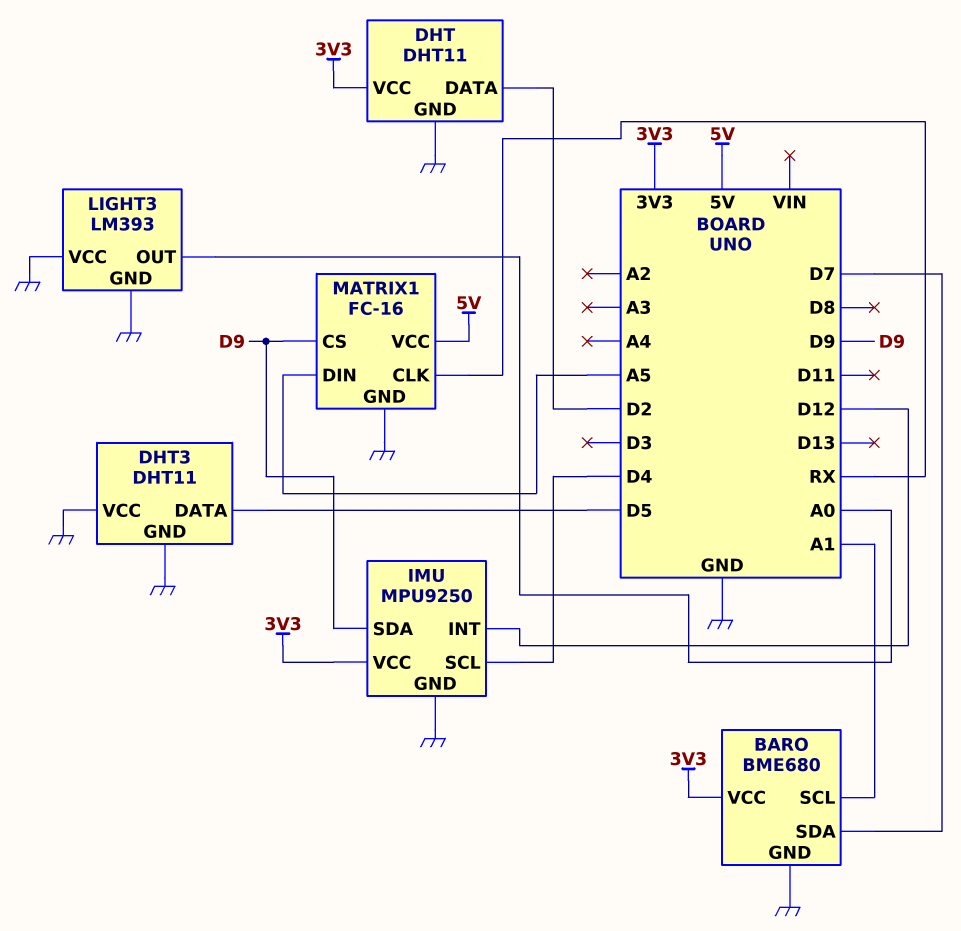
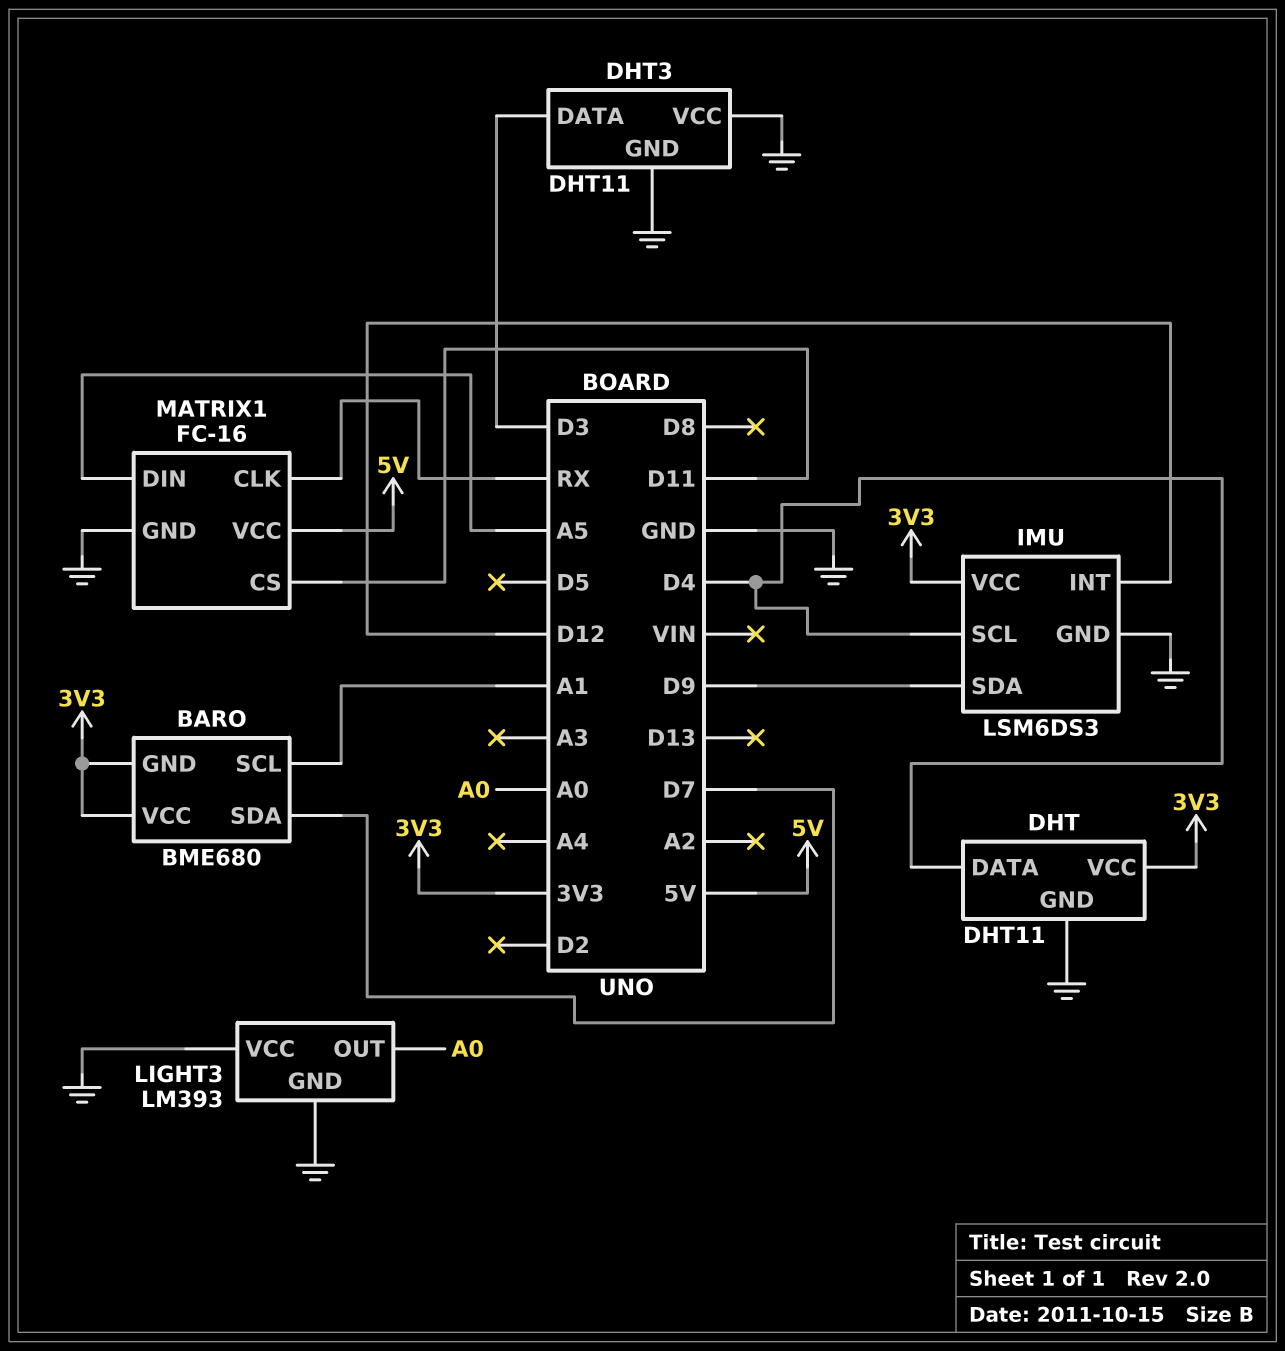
BARO pin GND: GND -> 3V3
DHT pin DATA: D2 -> D4
DHT3 pin DATA: D5 -> D3
IMU: MPU9250 -> LSM6DS3
MATRIX1 pin CS: D9 -> D11

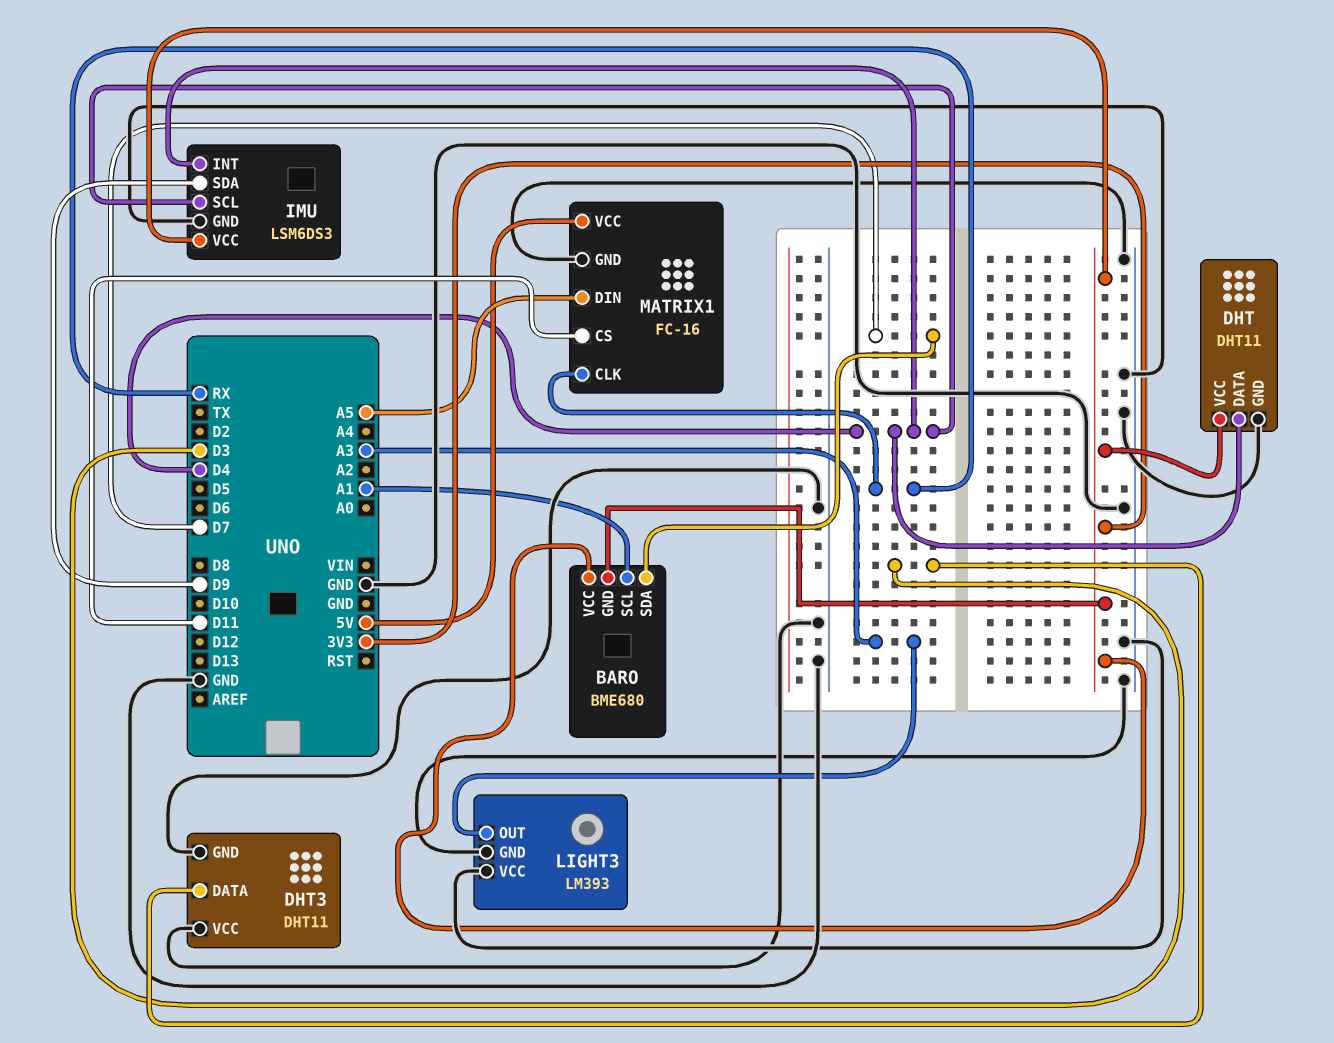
IMU pin INT: D12 -> D4
LIGHT3 pin OUT: A0 -> A3

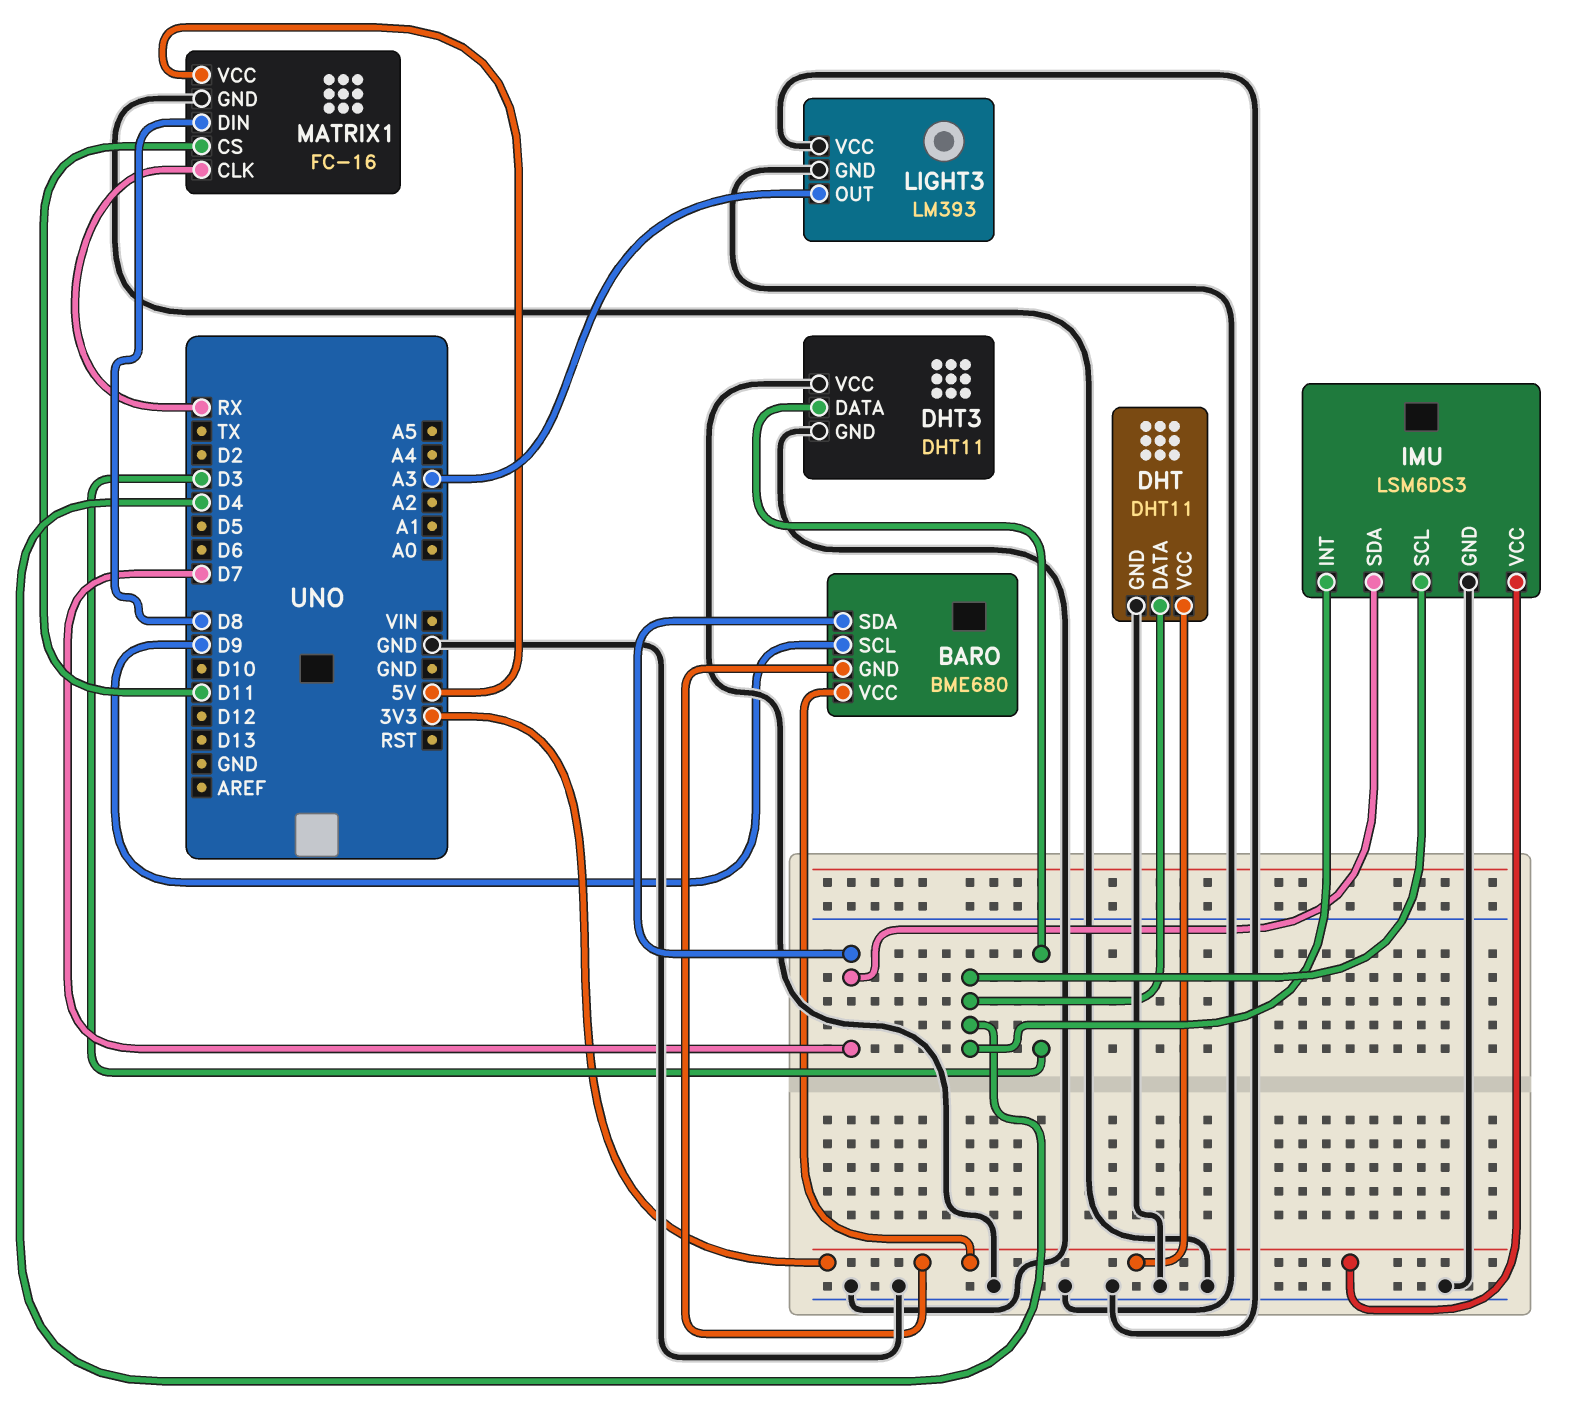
BARO pin SCL: A1 -> D9
IMU pin SDA: D9 -> D7
MATRIX1 pin DIN: A5 -> D8

